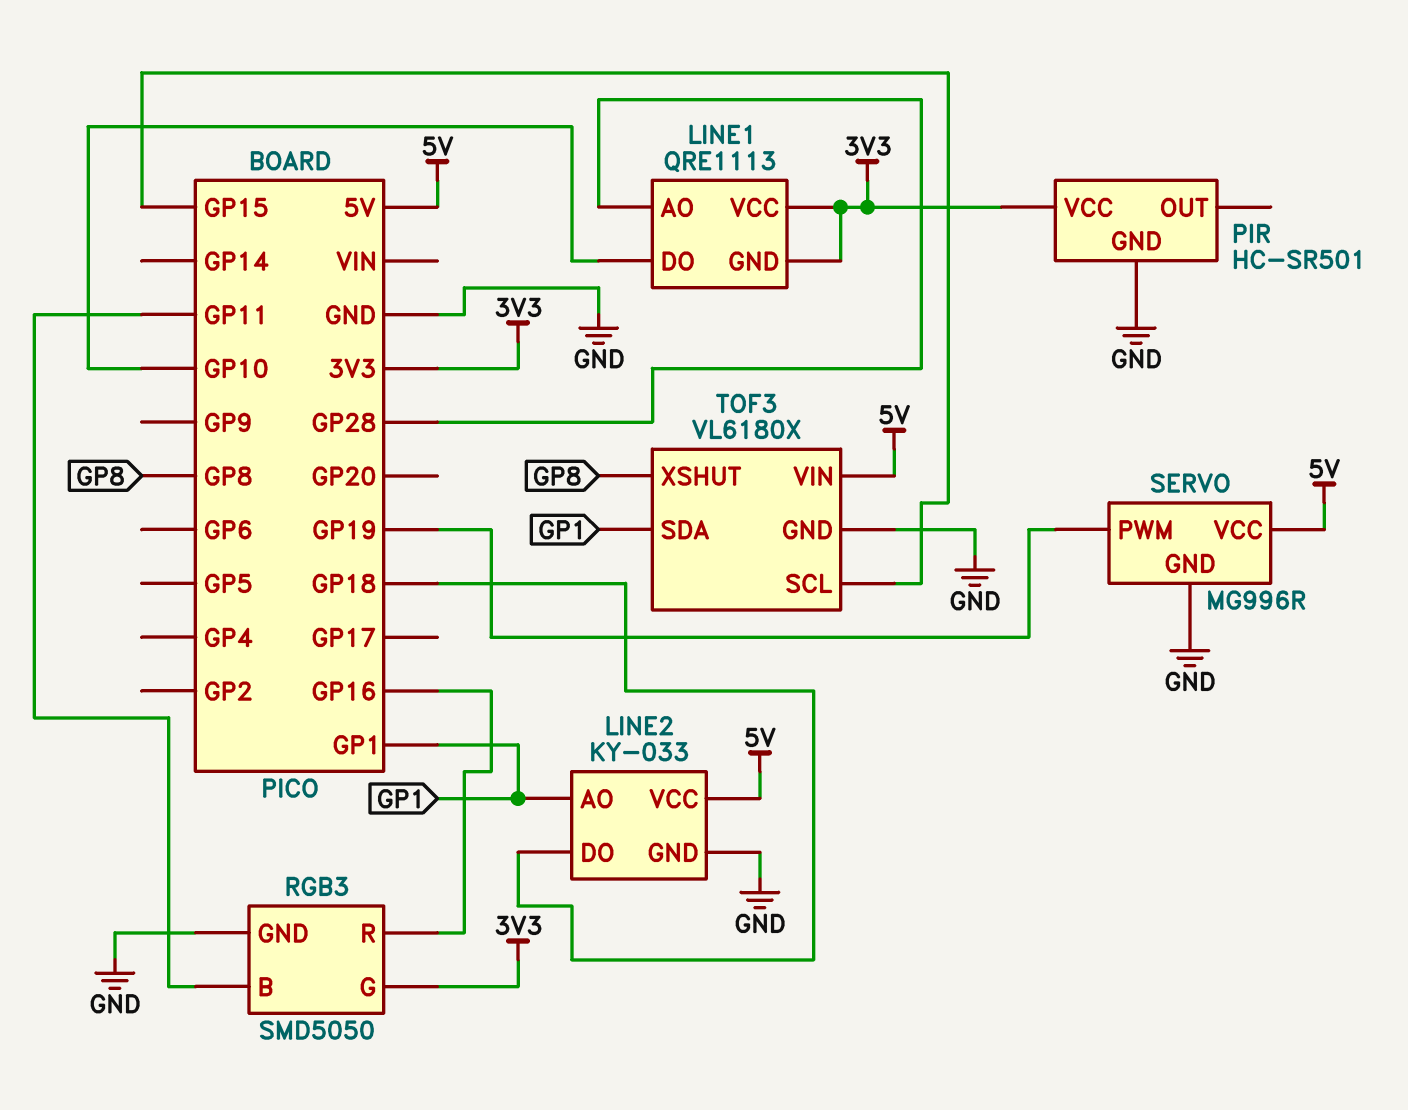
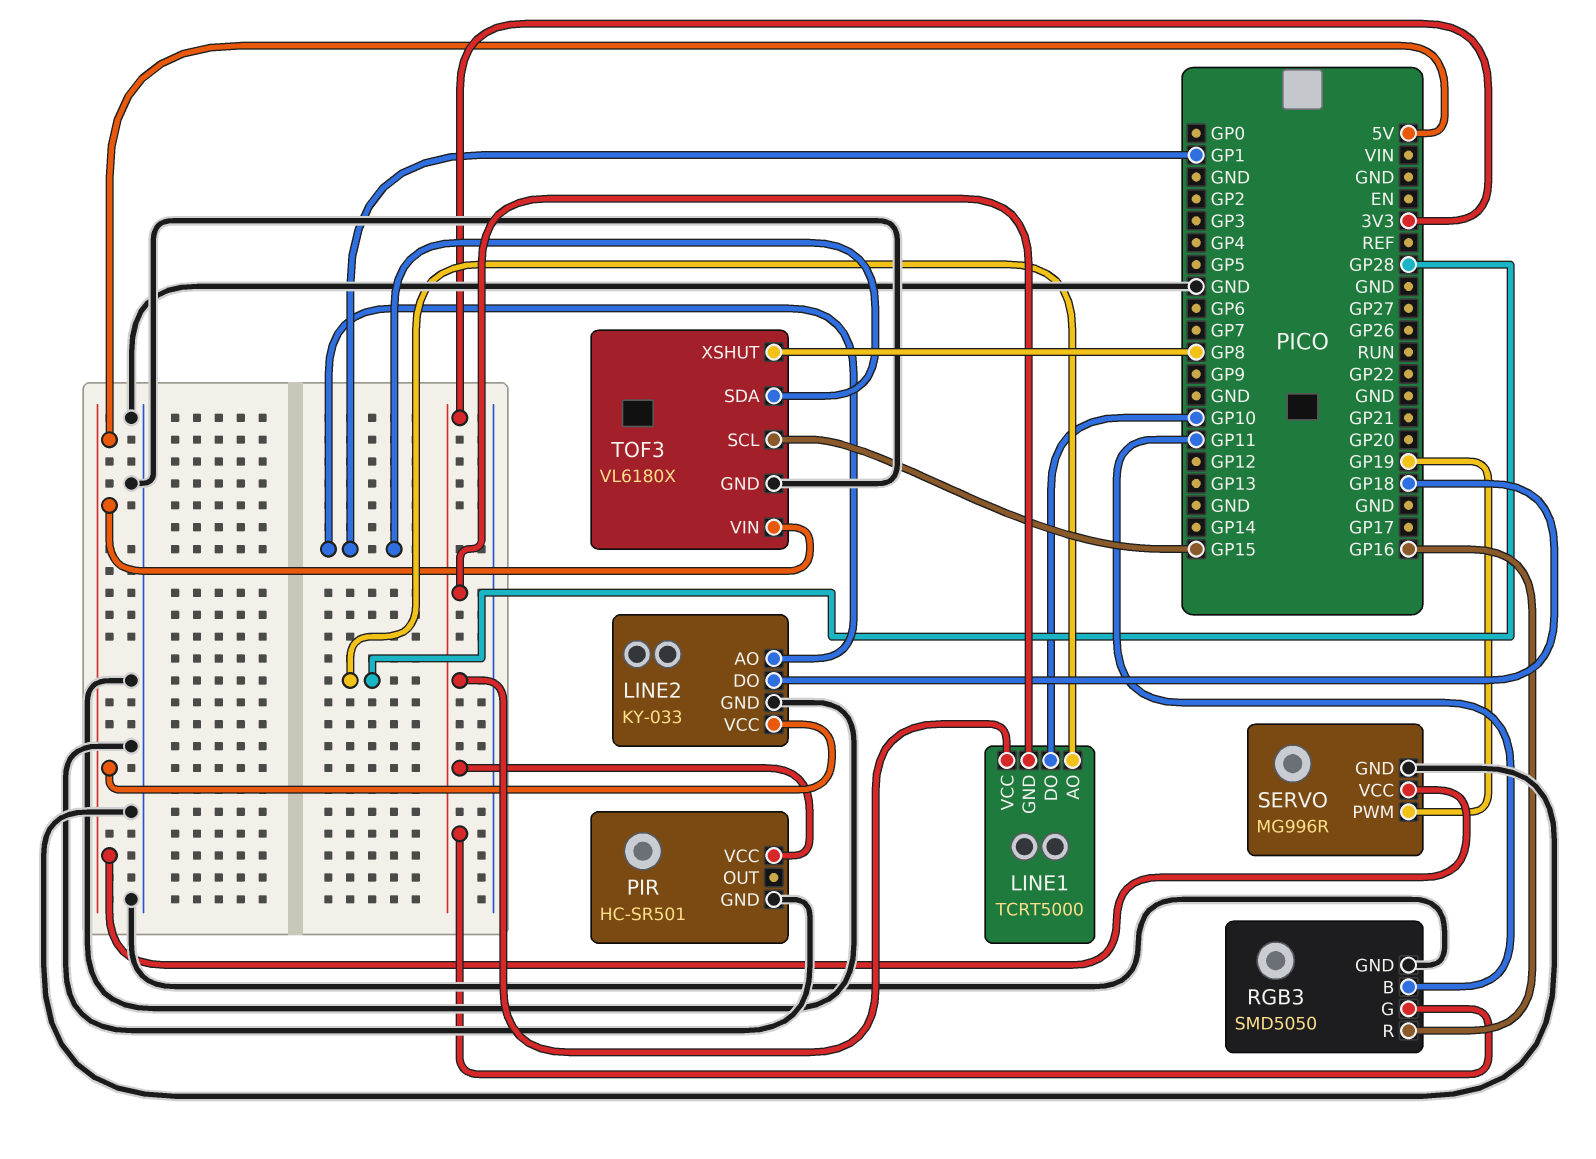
LINE1: QRE1113 -> TCRT5000

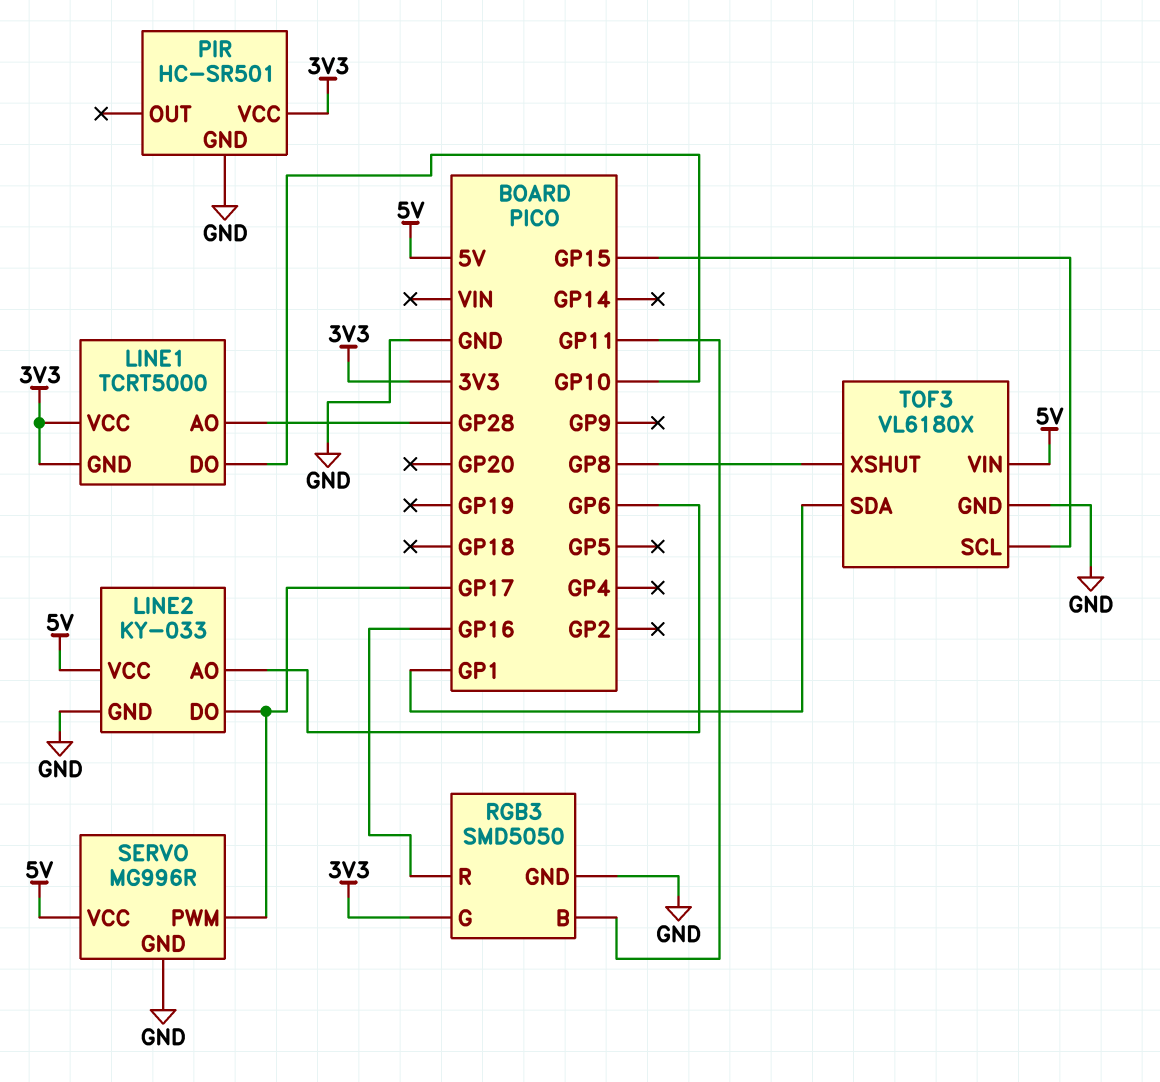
LINE2 pin AO: GP1 -> GP6
LINE2 pin DO: GP18 -> GP17
SERVO pin PWM: GP19 -> GP17

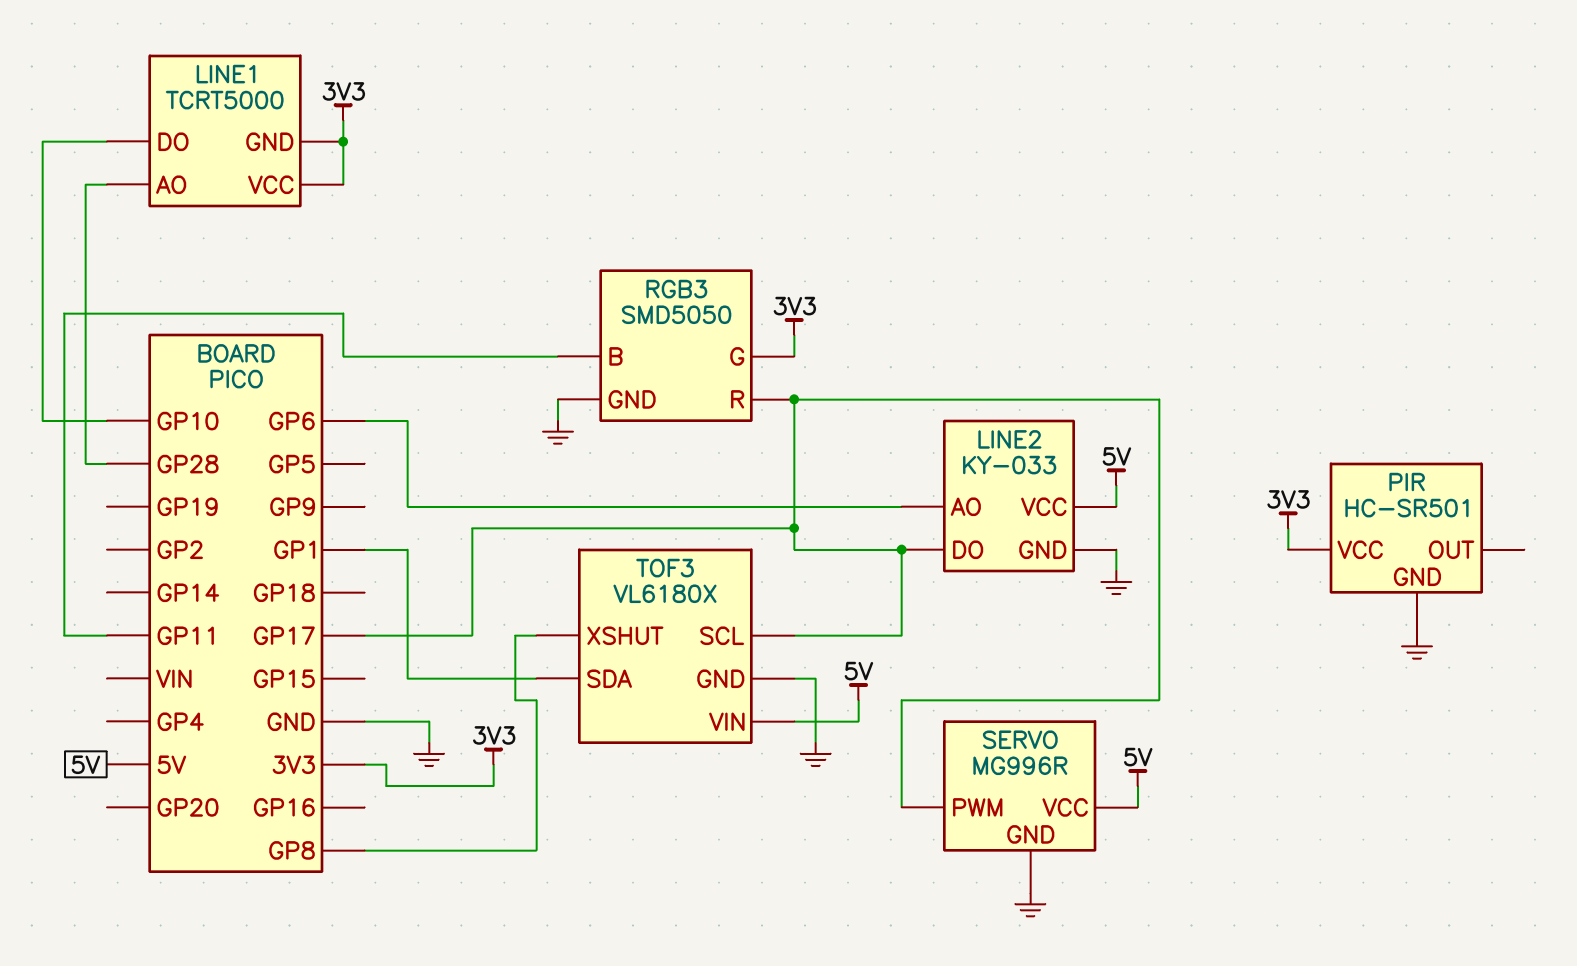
RGB3 pin R: GP16 -> GP17
TOF3 pin SCL: GP15 -> GP17

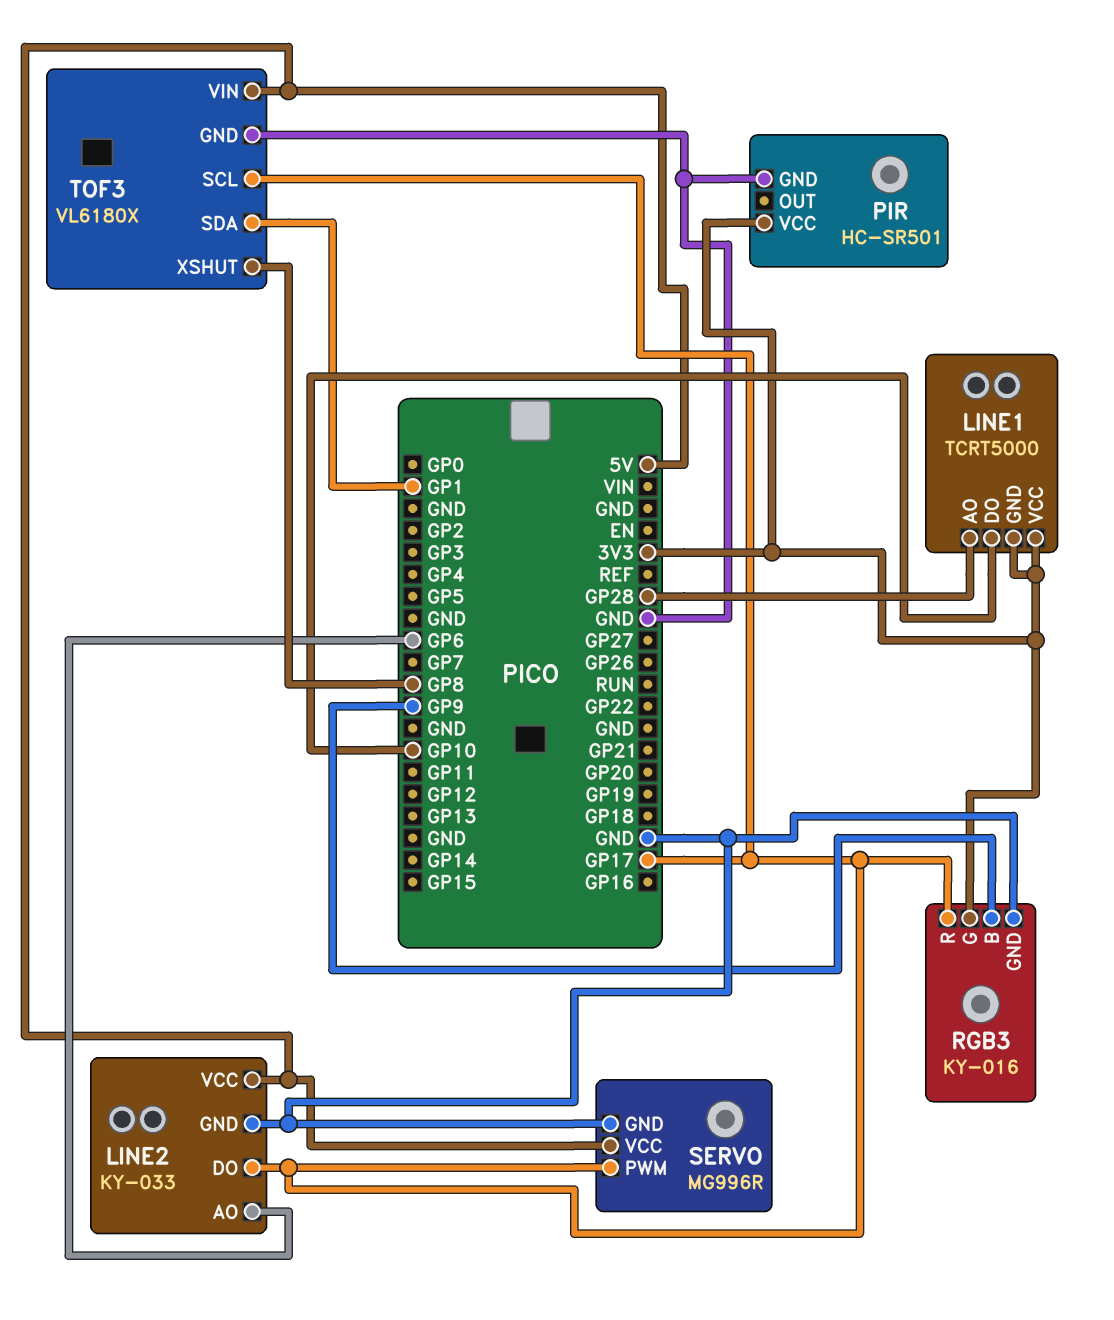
RGB3: SMD5050 -> KY-016
RGB3 pin B: GP11 -> GP9

